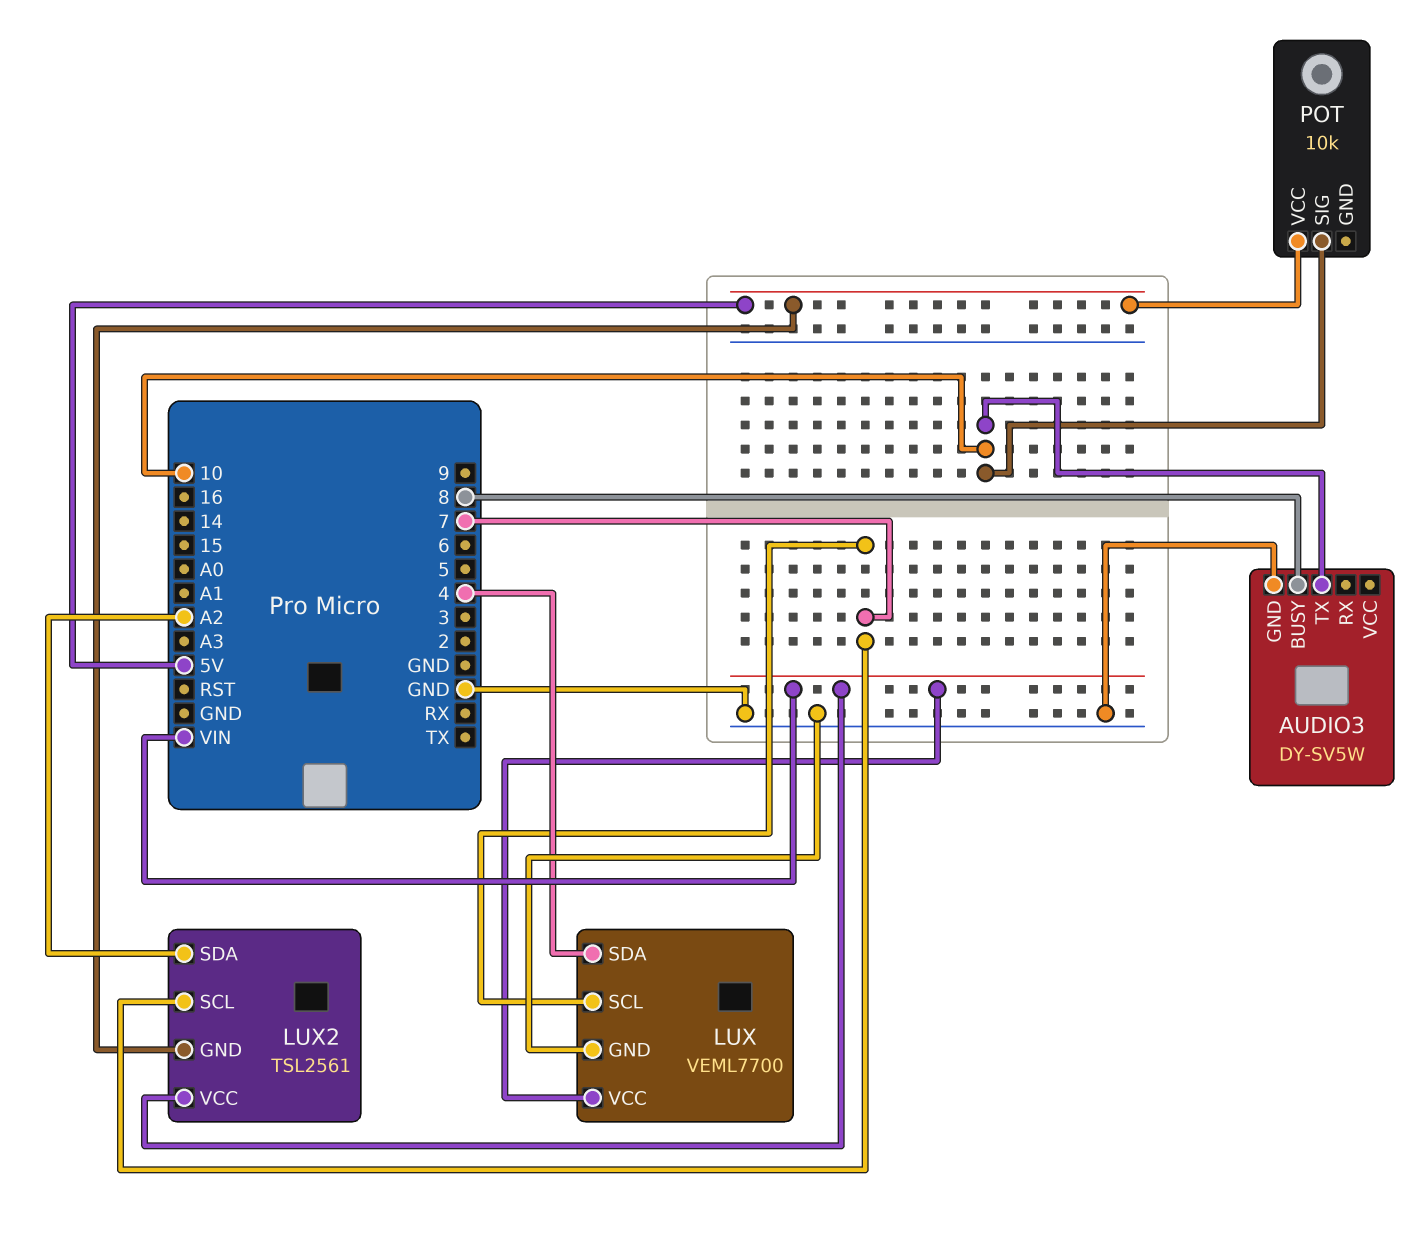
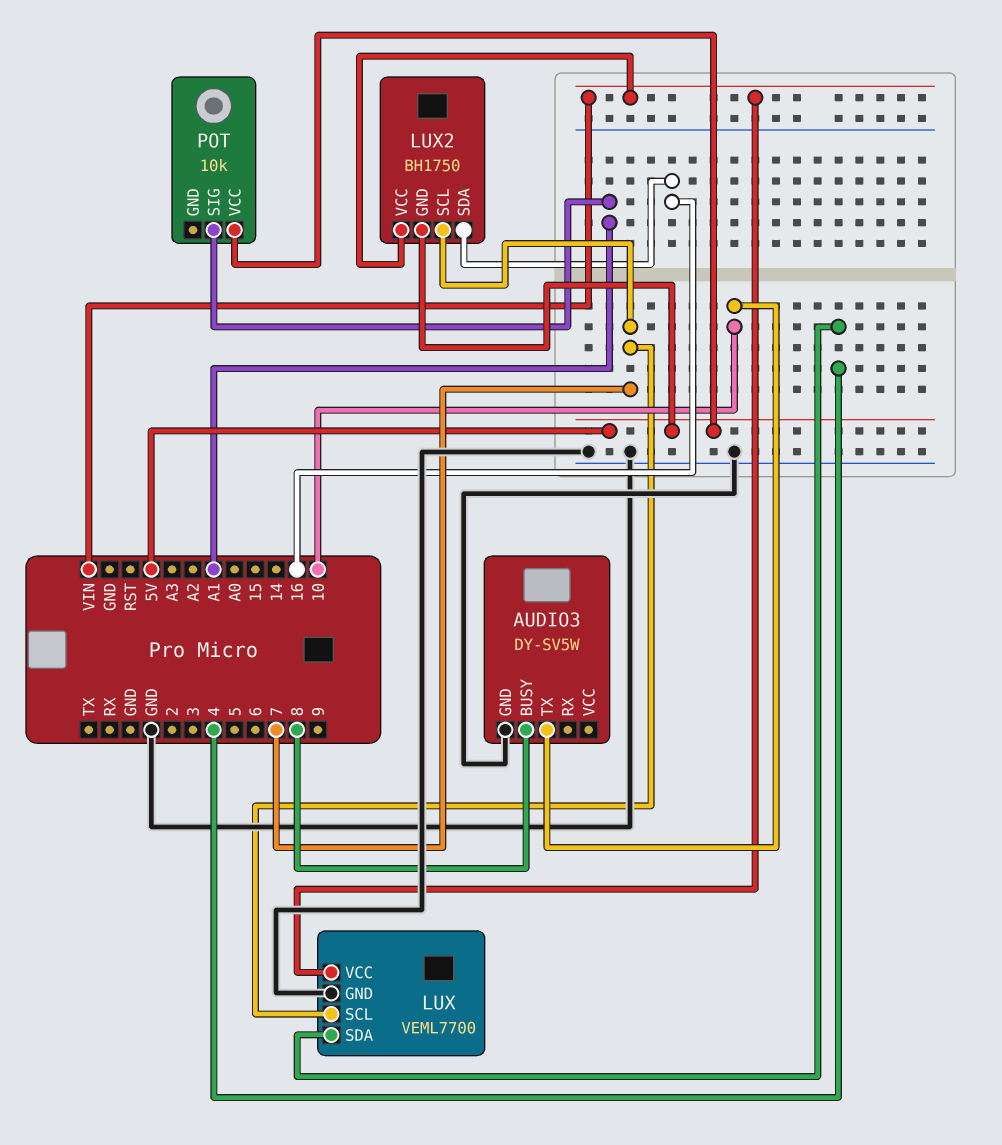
LUX2: TSL2561 -> BH1750
LUX2 pin SDA: A2 -> 16
POT pin SIG: 10 -> A1

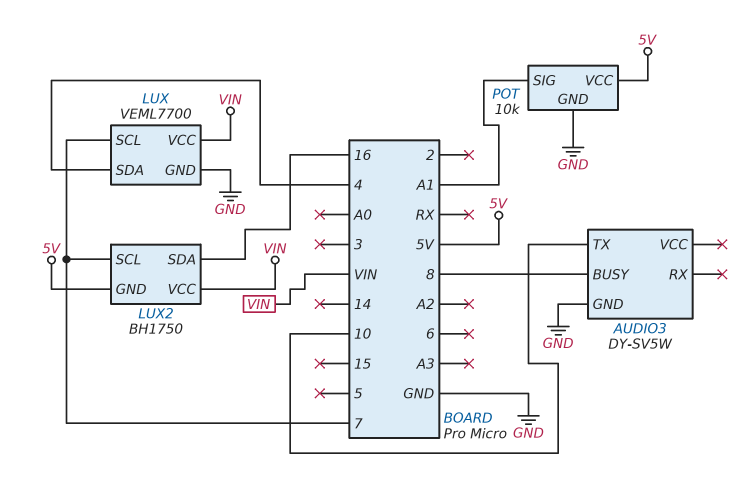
POT pin GND: none -> GND

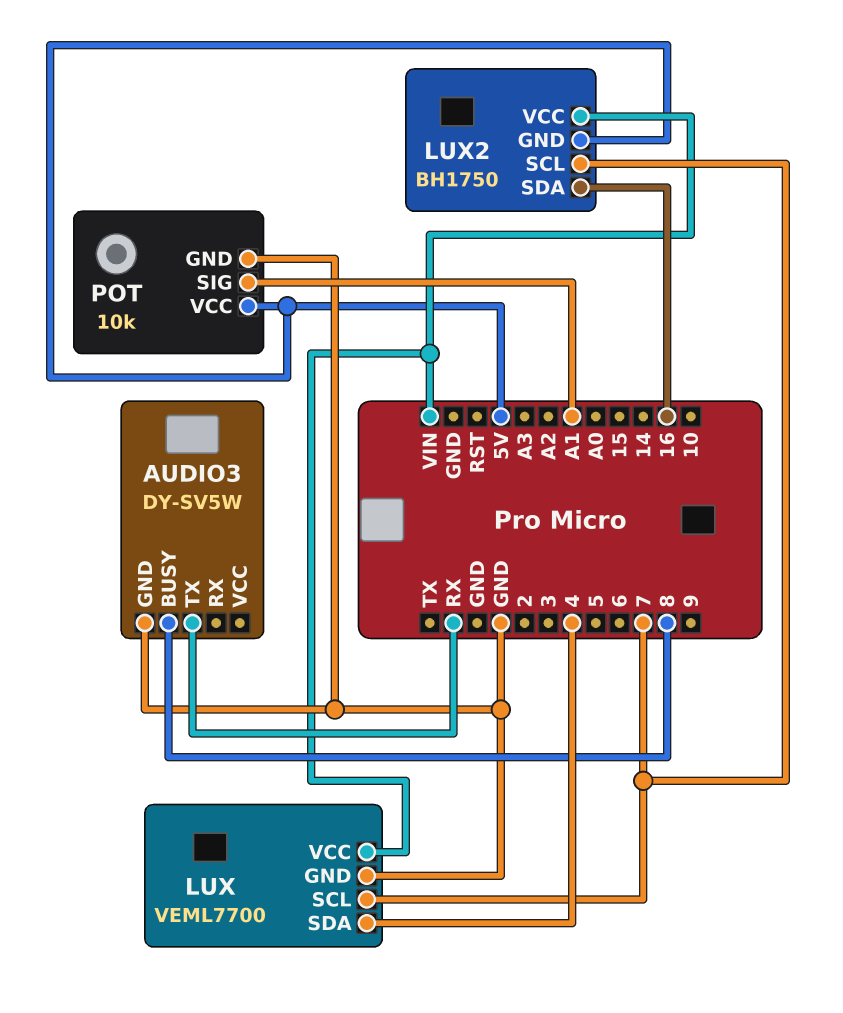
AUDIO3 pin TX: 10 -> RX

